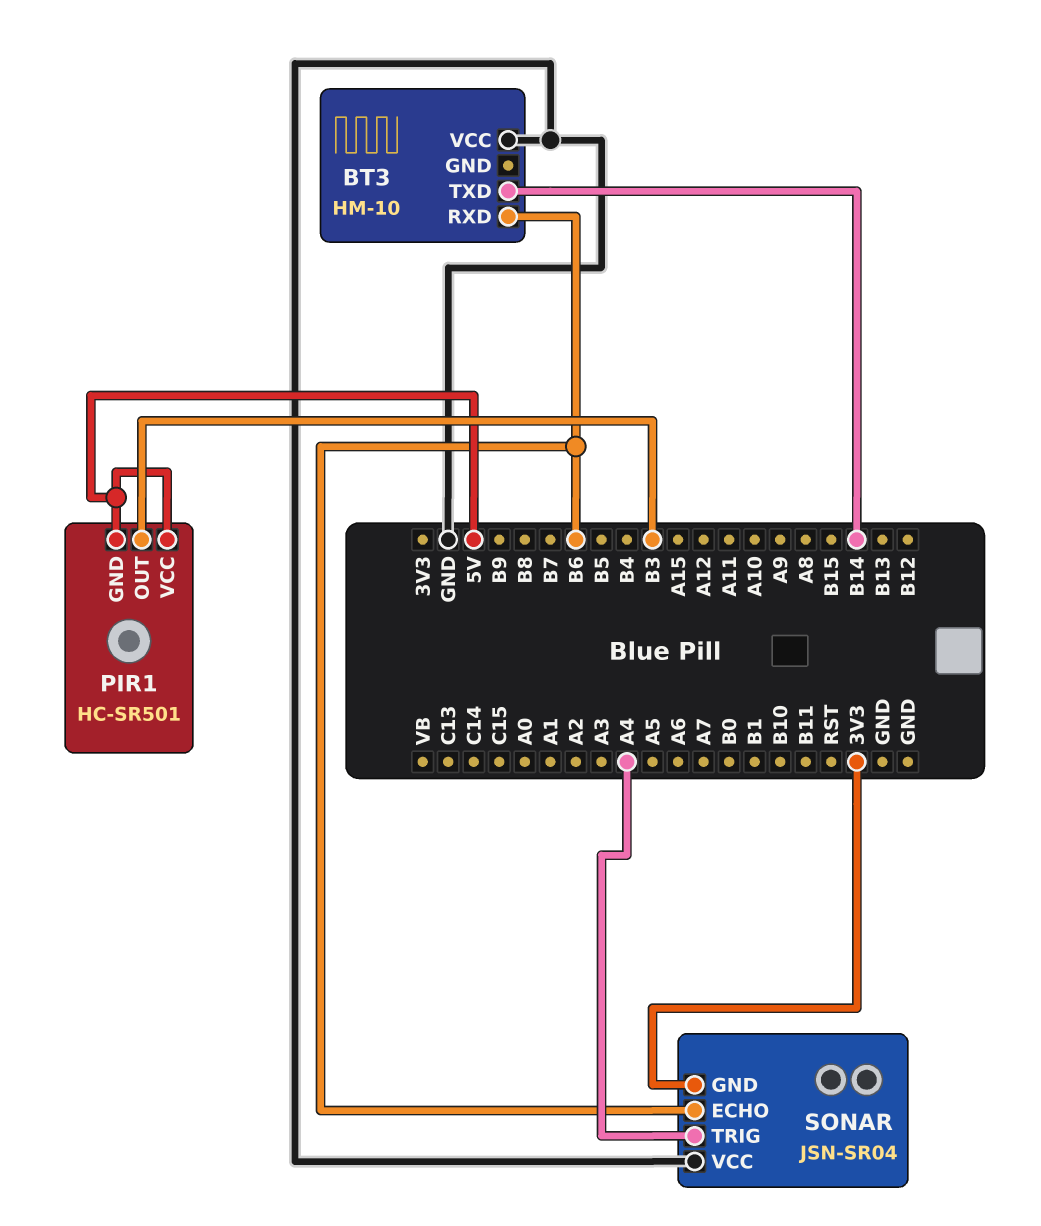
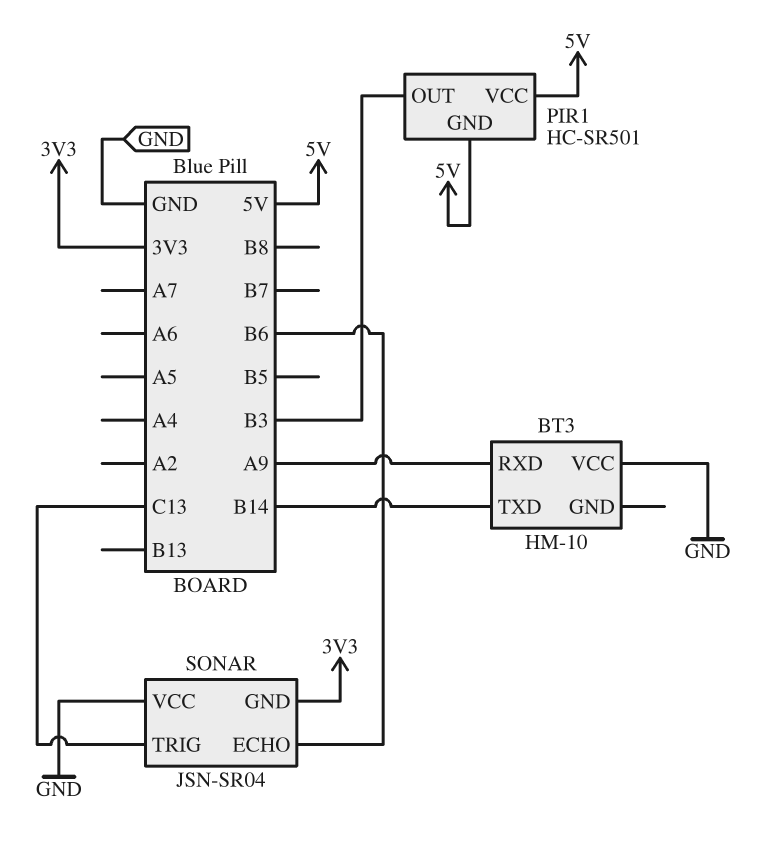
BT3 pin RXD: B6 -> A9
SONAR pin TRIG: A4 -> C13

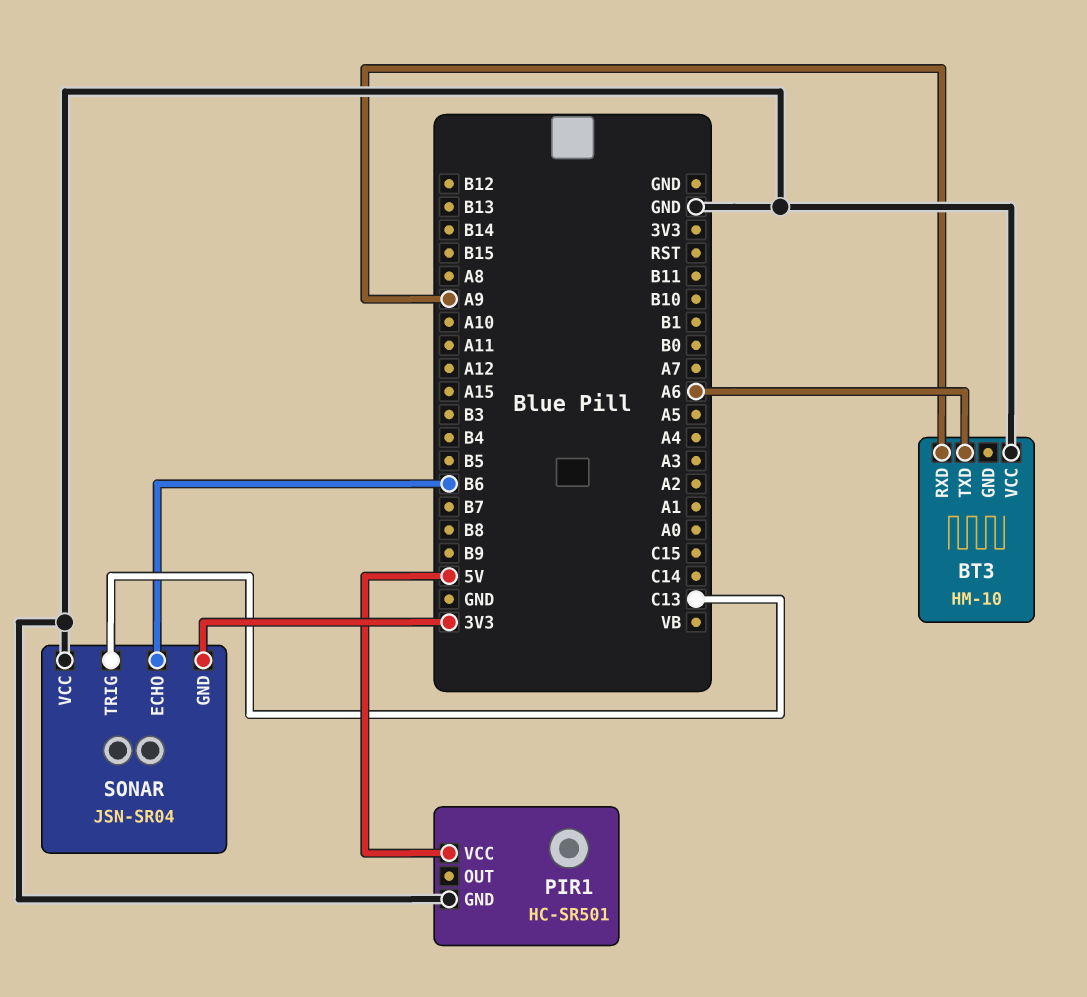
BT3 pin TXD: B14 -> A6
PIR1 pin GND: 5V -> GND
PIR1 pin OUT: B3 -> none

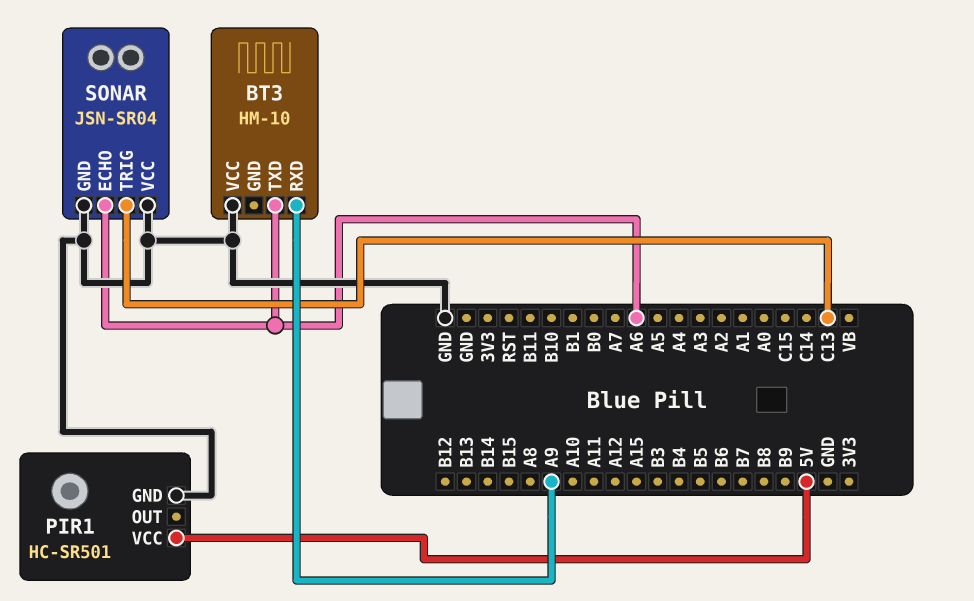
SONAR pin ECHO: B6 -> A6
SONAR pin GND: 3V3 -> GND

